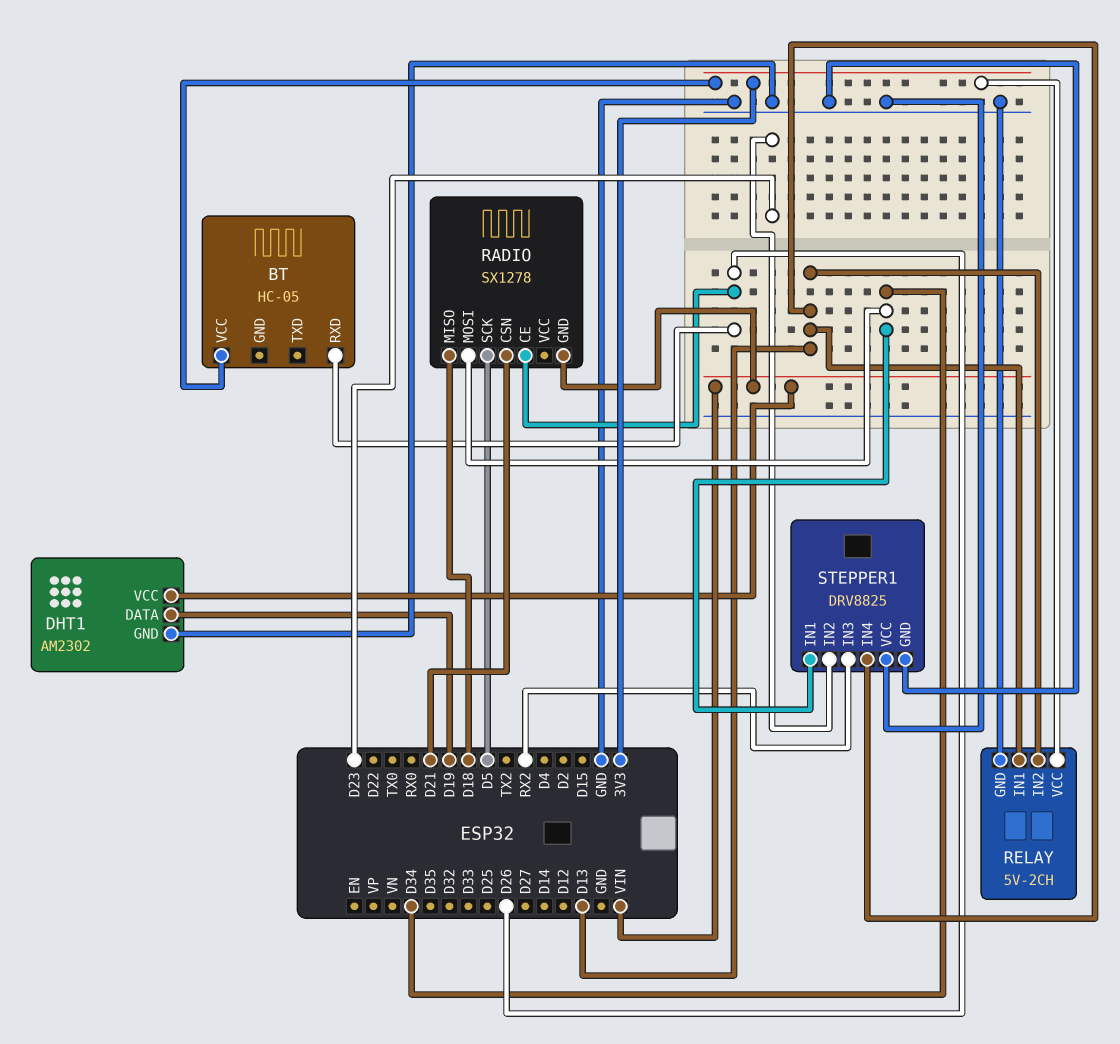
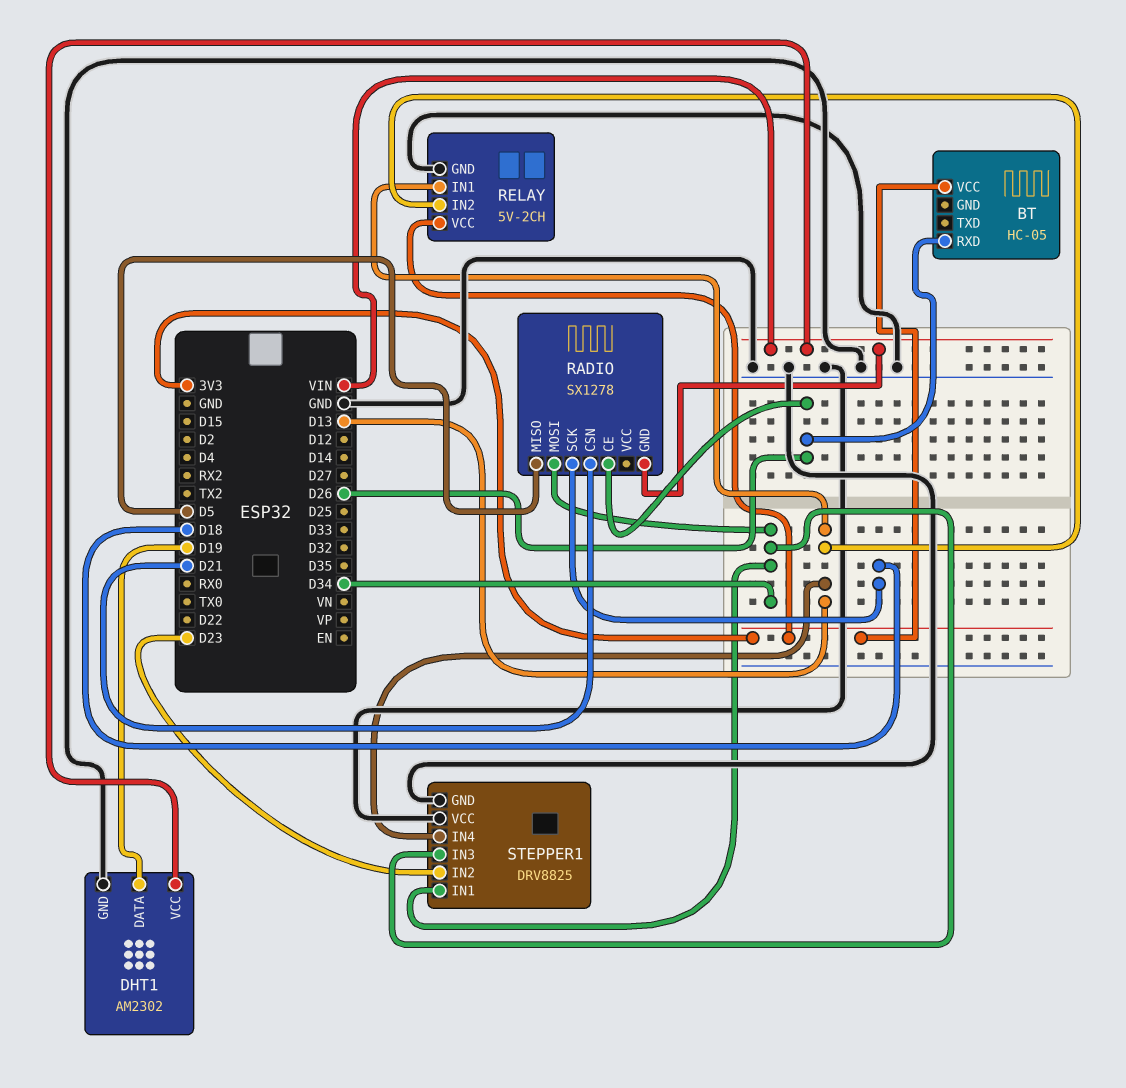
RADIO pin MISO: D18 -> D5
RADIO pin SCK: D5 -> D18
STEPPER1 pin IN3: RX2 -> D34

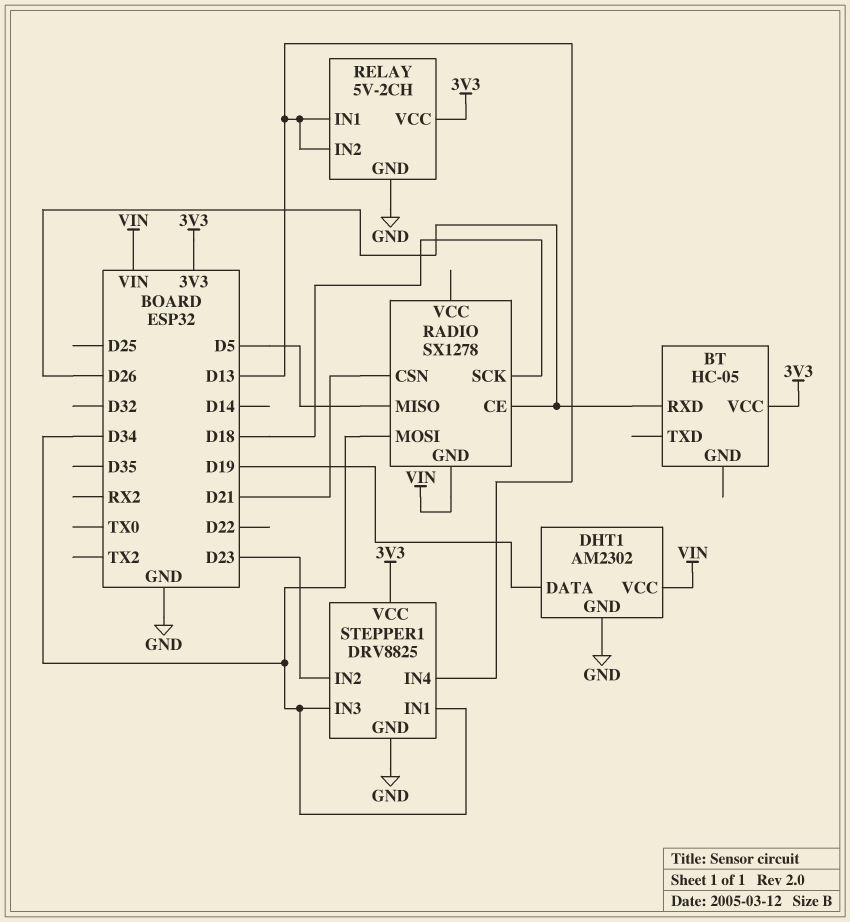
STEPPER1 pin VCC: GND -> 3V3

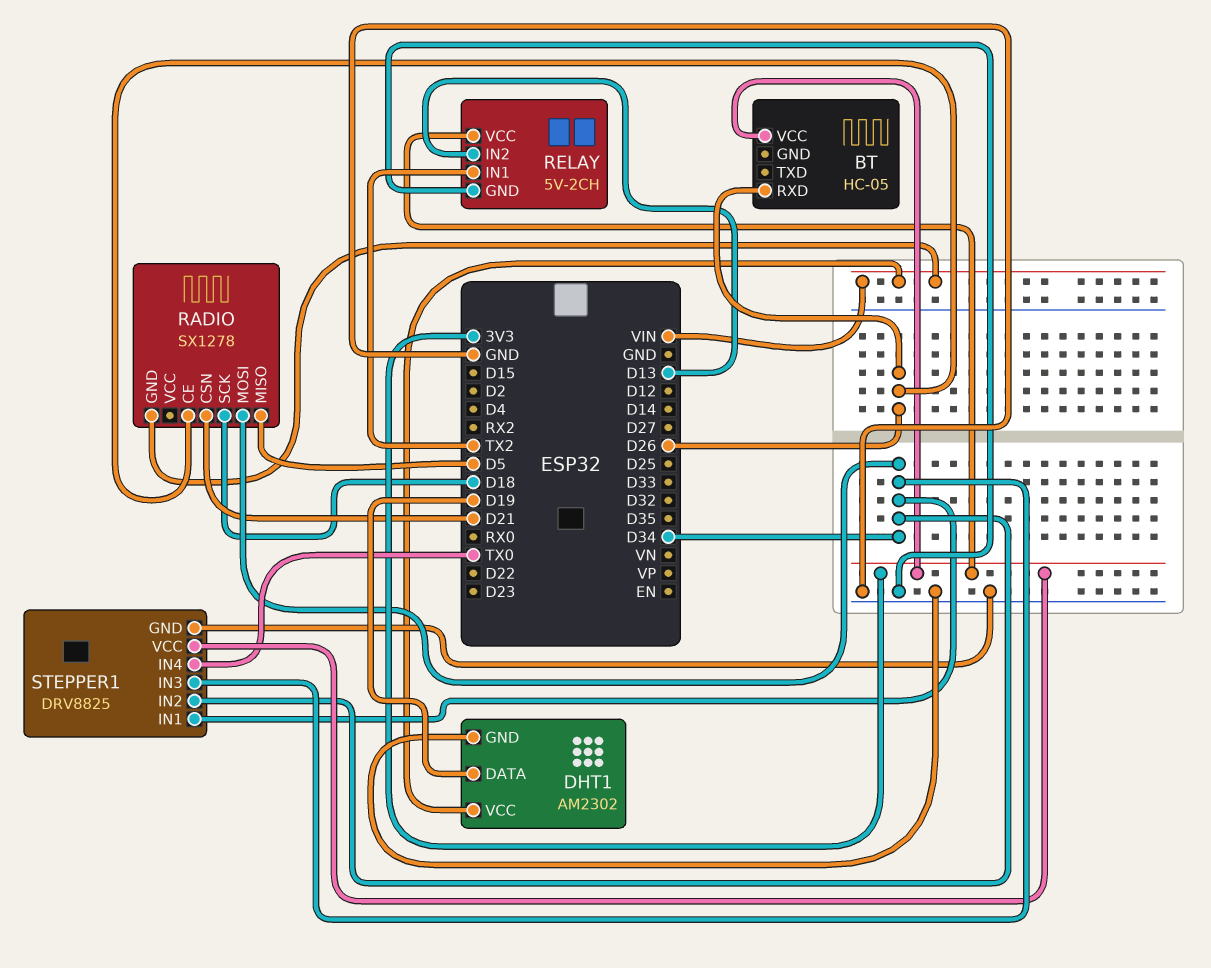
RELAY pin IN1: D13 -> TX2
STEPPER1 pin IN2: D23 -> D34
STEPPER1 pin IN4: D13 -> TX0

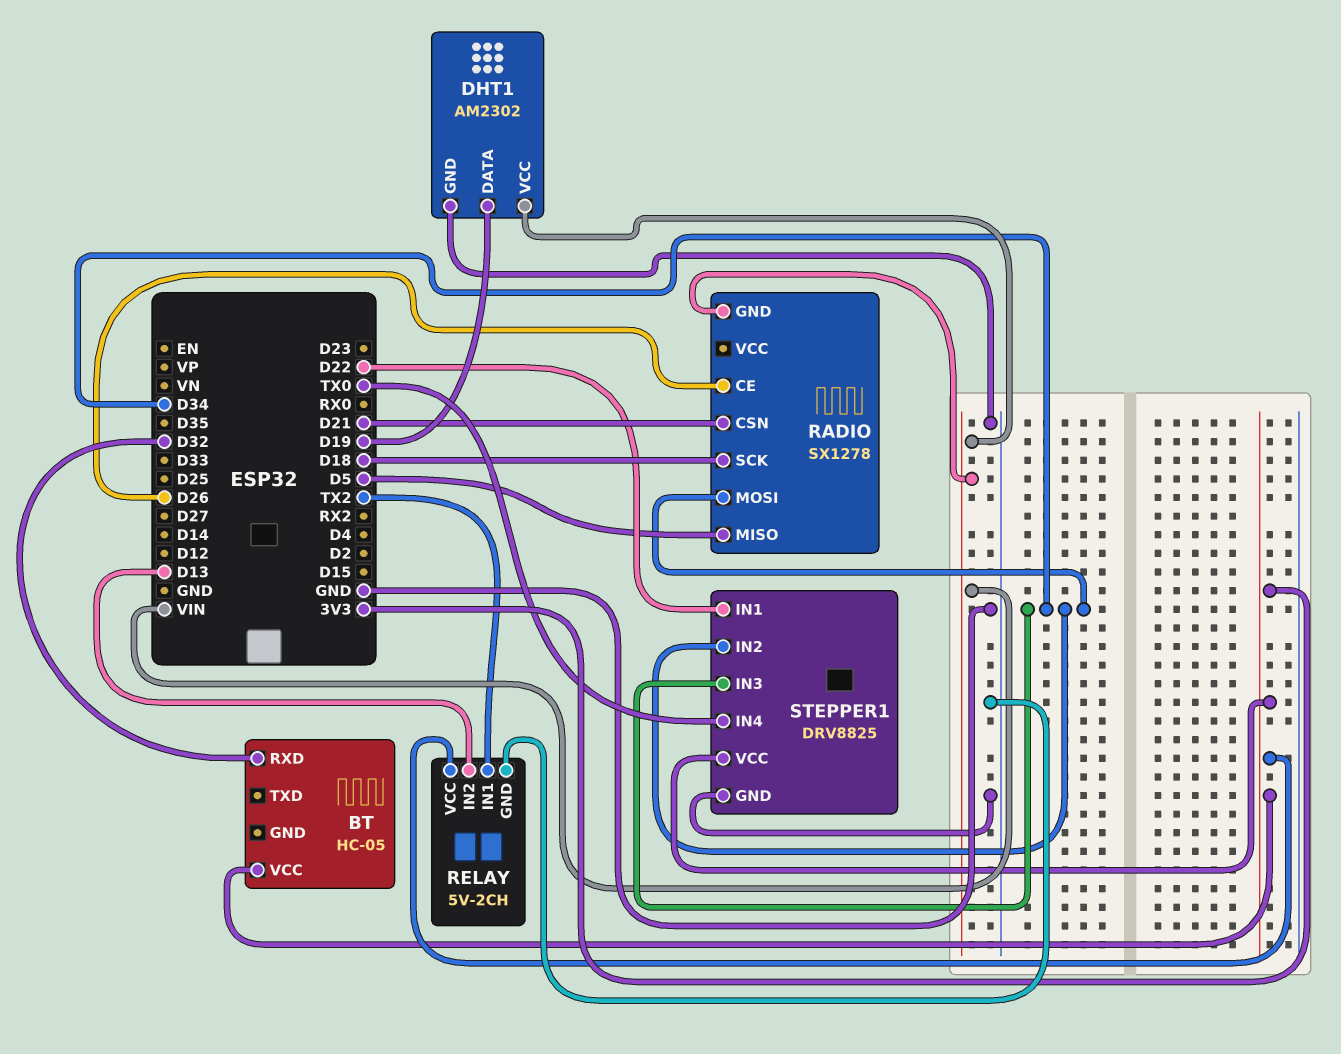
BT pin RXD: D26 -> D32
STEPPER1 pin IN1: D34 -> D22

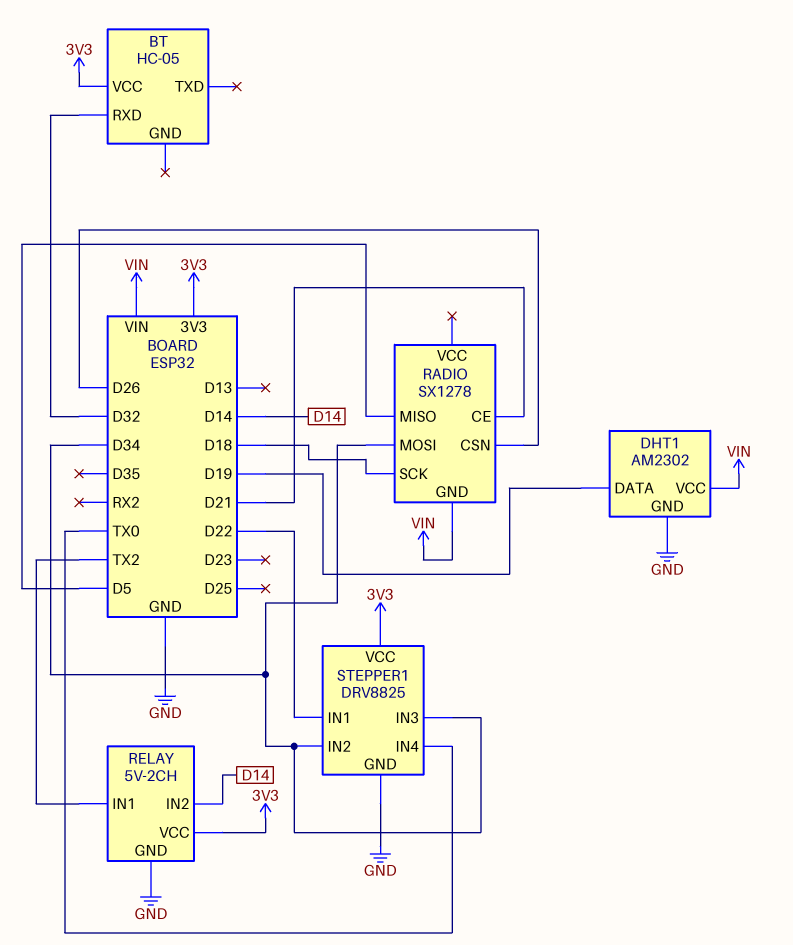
RADIO pin CE: D26 -> D21
RADIO pin CSN: D21 -> D26
RELAY pin IN2: D13 -> D14

